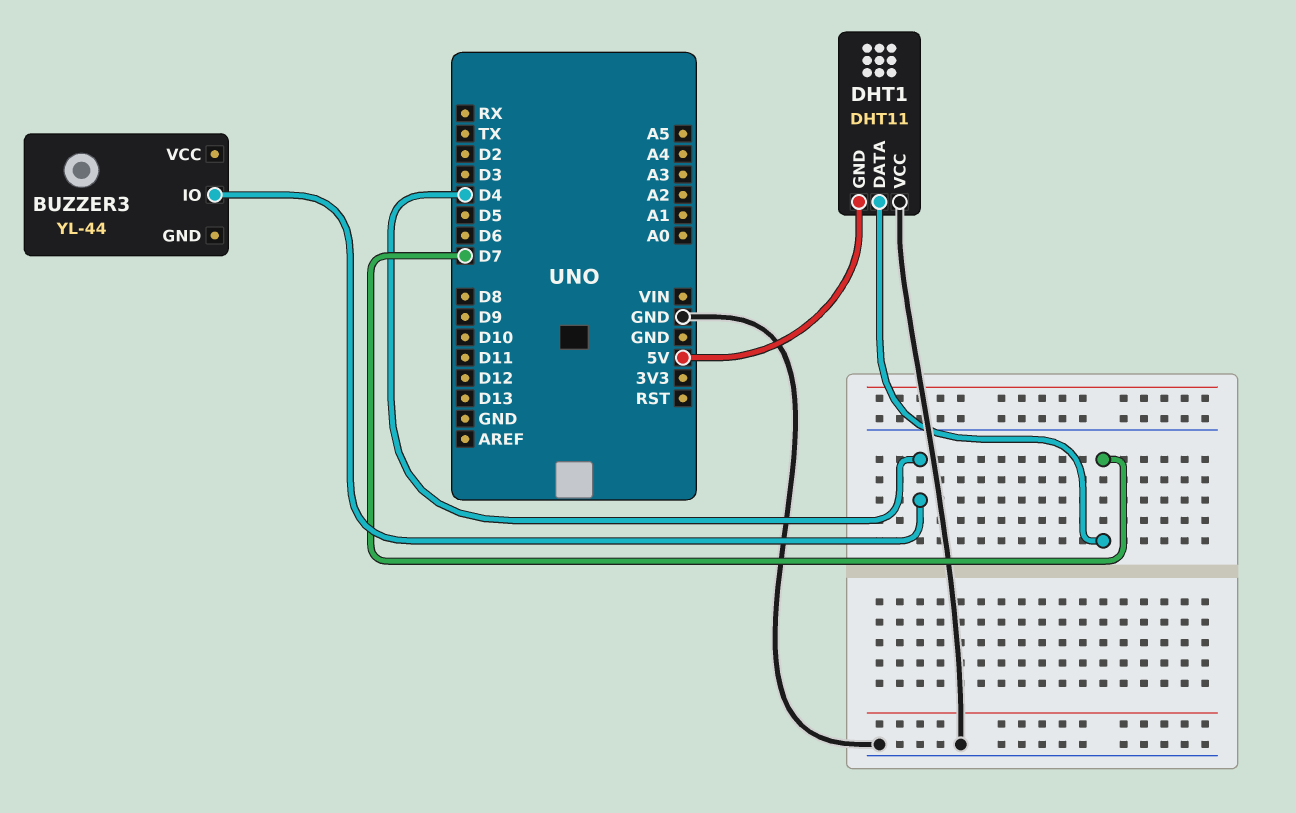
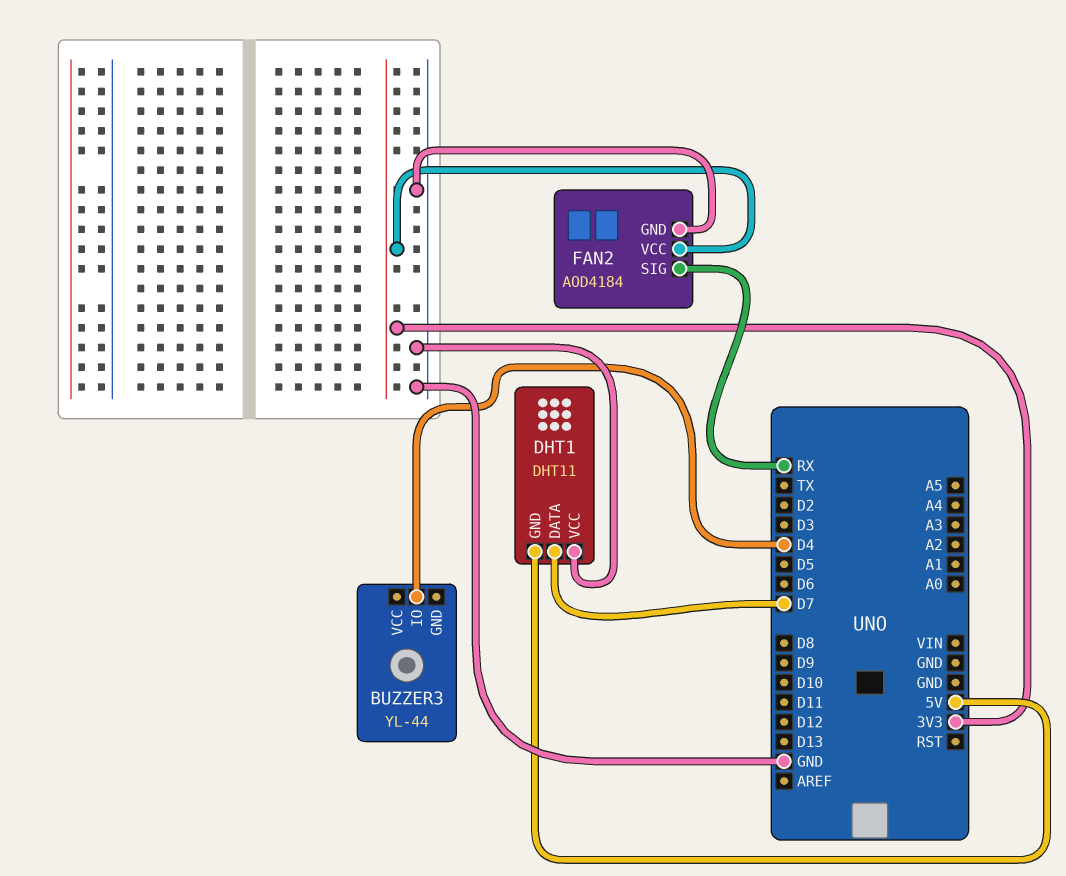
FAN2: none -> AOD4184
FAN2 pin GND: none -> GND
FAN2 pin SIG: none -> RX
FAN2 pin VCC: none -> 3V3

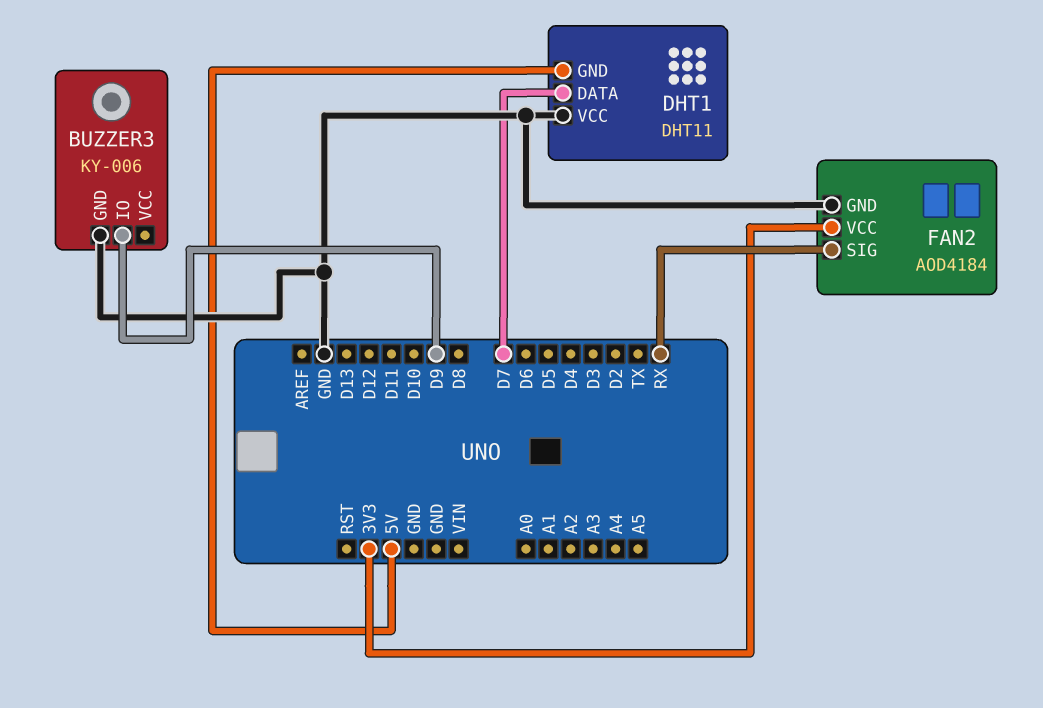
BUZZER3: YL-44 -> KY-006
BUZZER3 pin GND: none -> GND
BUZZER3 pin IO: D4 -> D9

